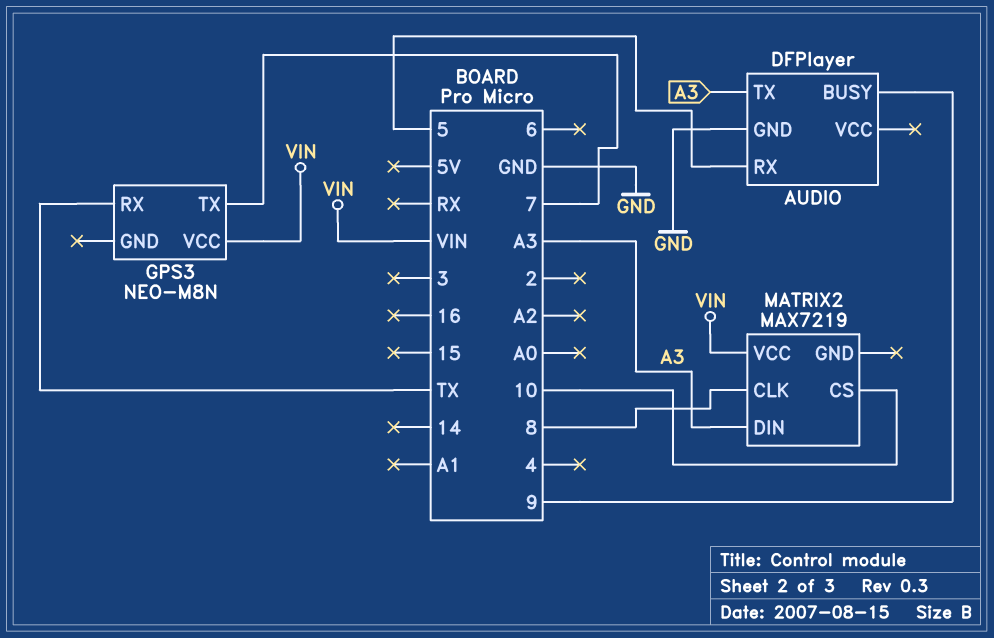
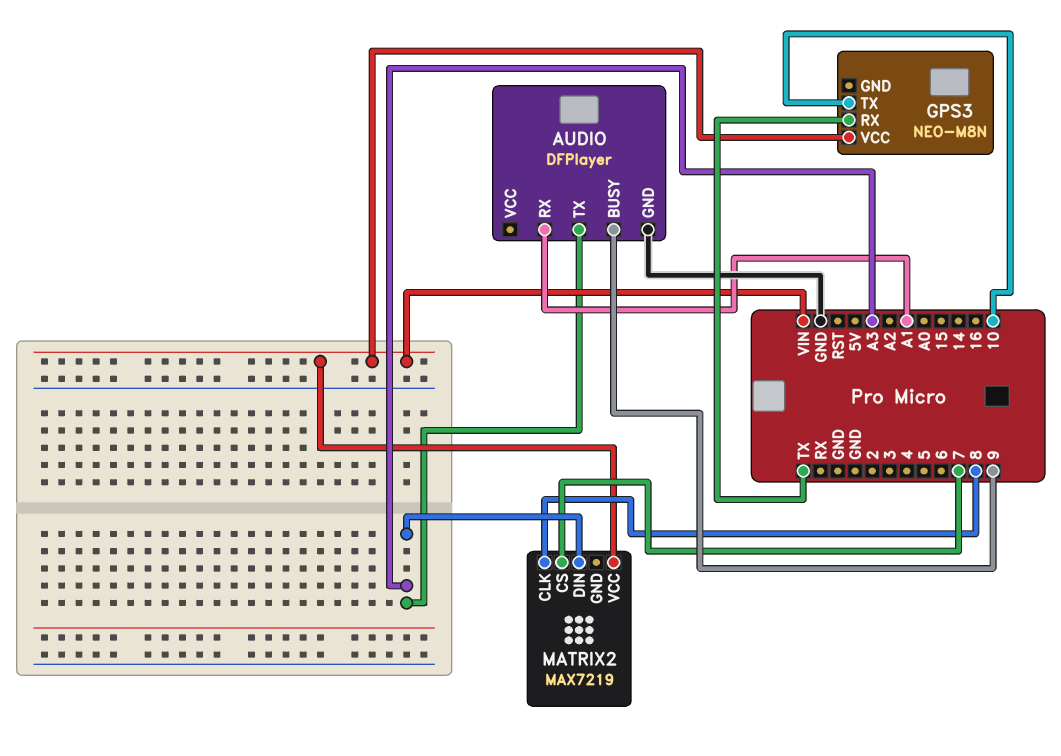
AUDIO pin RX: 5 -> A1
GPS3 pin TX: 7 -> 10
MATRIX2 pin CS: 10 -> 7

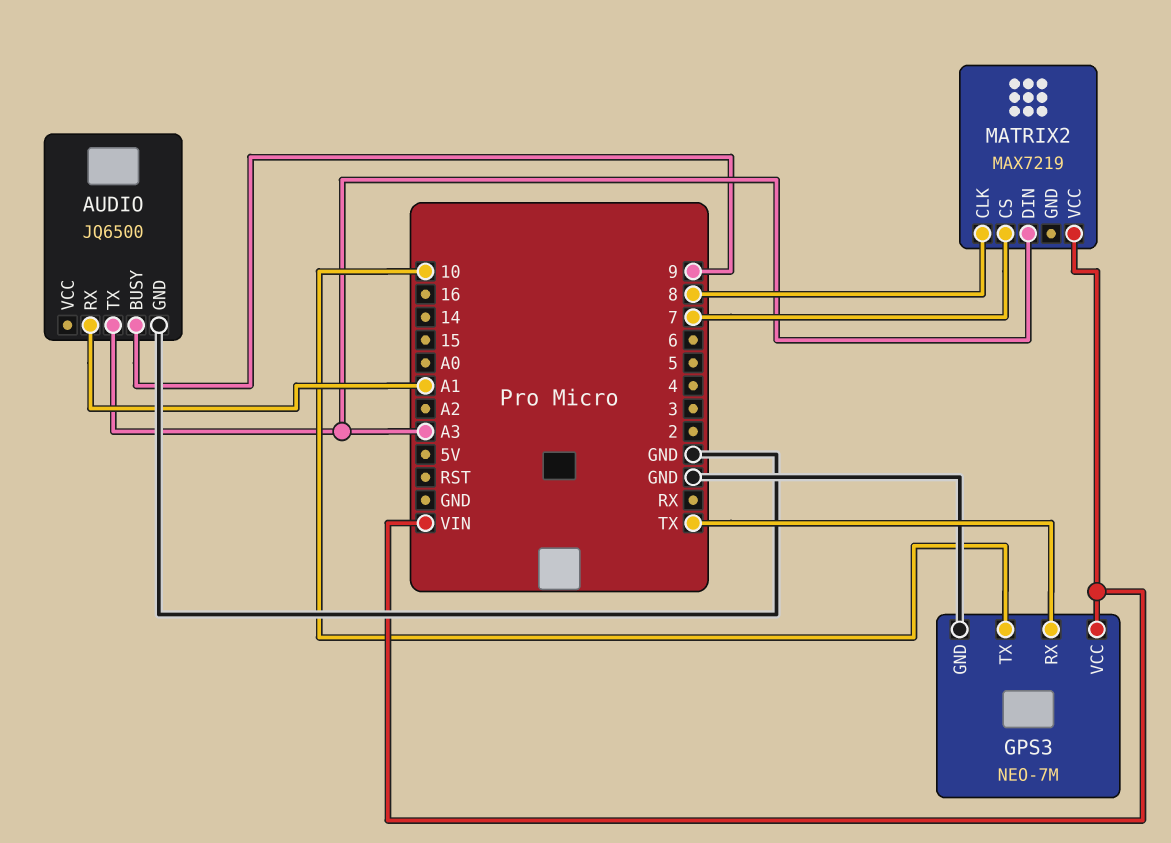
AUDIO: DFPlayer -> JQ6500
GPS3: NEO-M8N -> NEO-7M
GPS3 pin GND: none -> GND

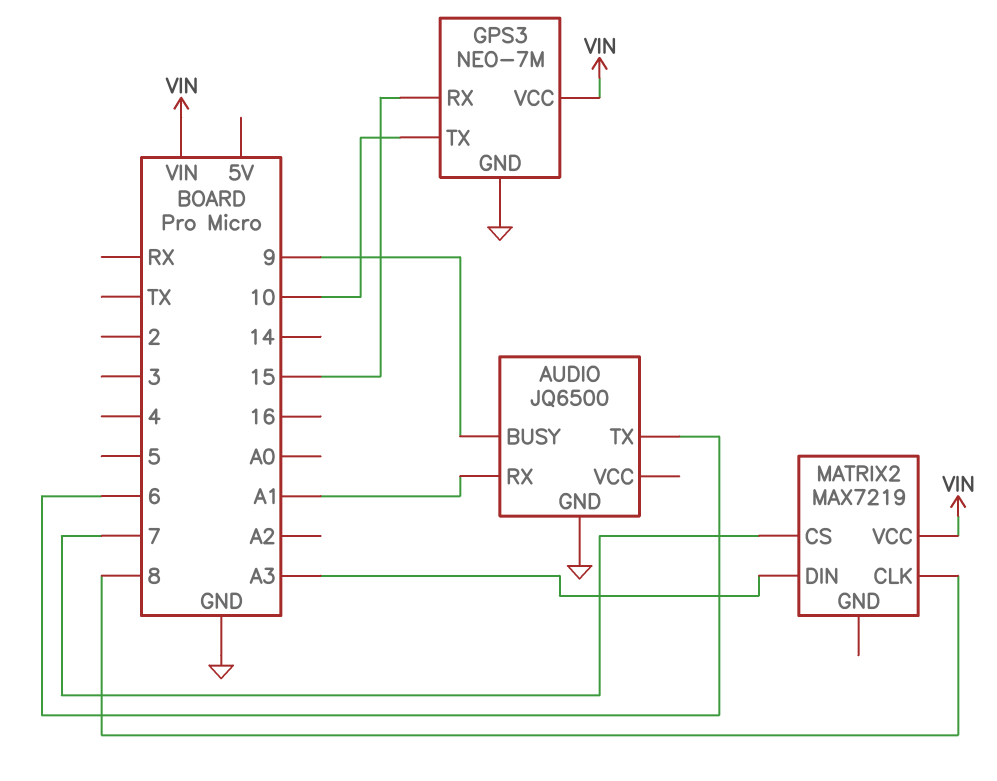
AUDIO pin TX: A3 -> 6
GPS3 pin RX: TX -> 15

